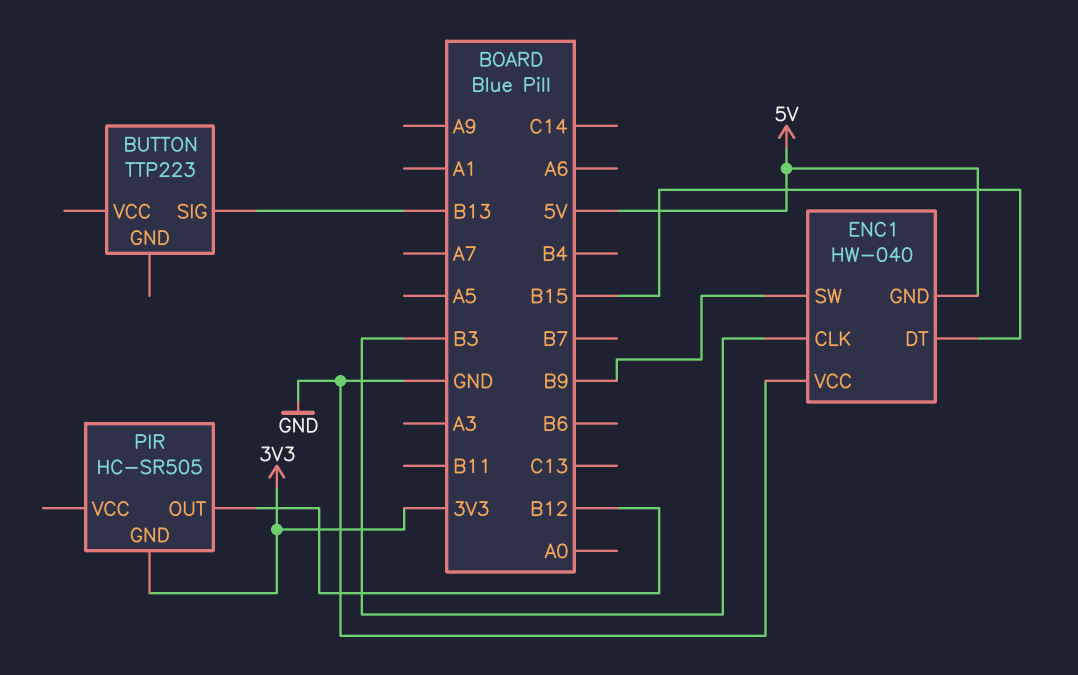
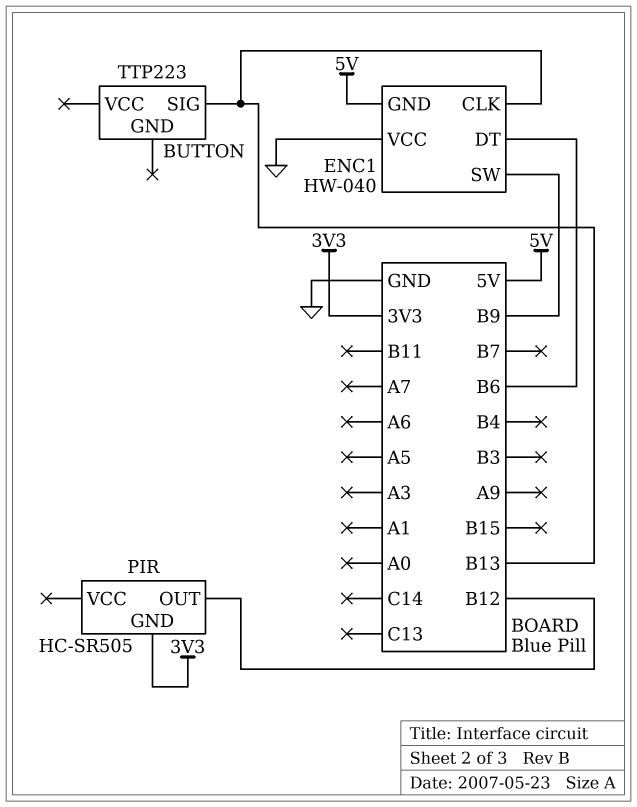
ENC1 pin CLK: B3 -> B13
ENC1 pin DT: B15 -> B6

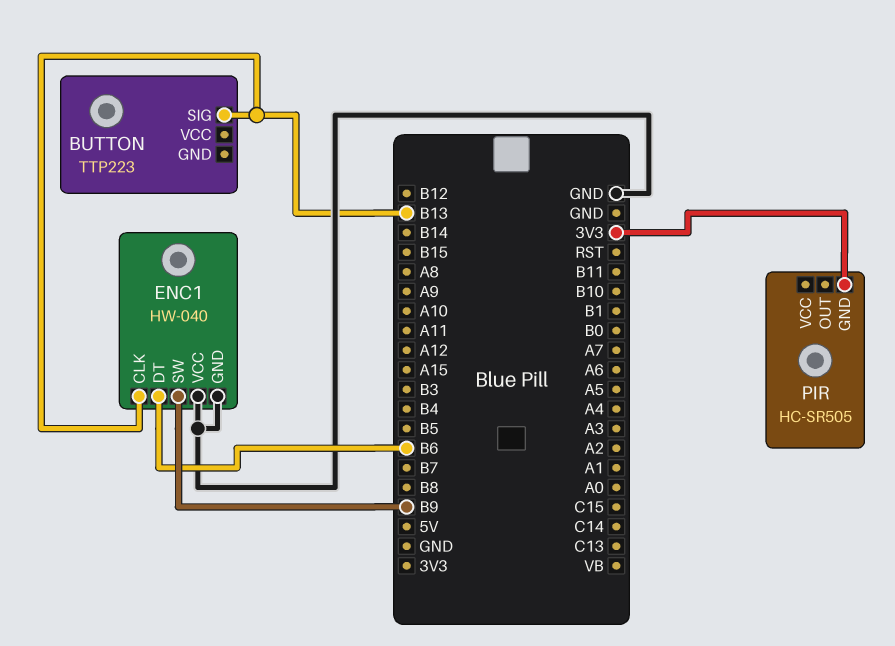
ENC1 pin GND: 5V -> GND
PIR pin OUT: B12 -> none

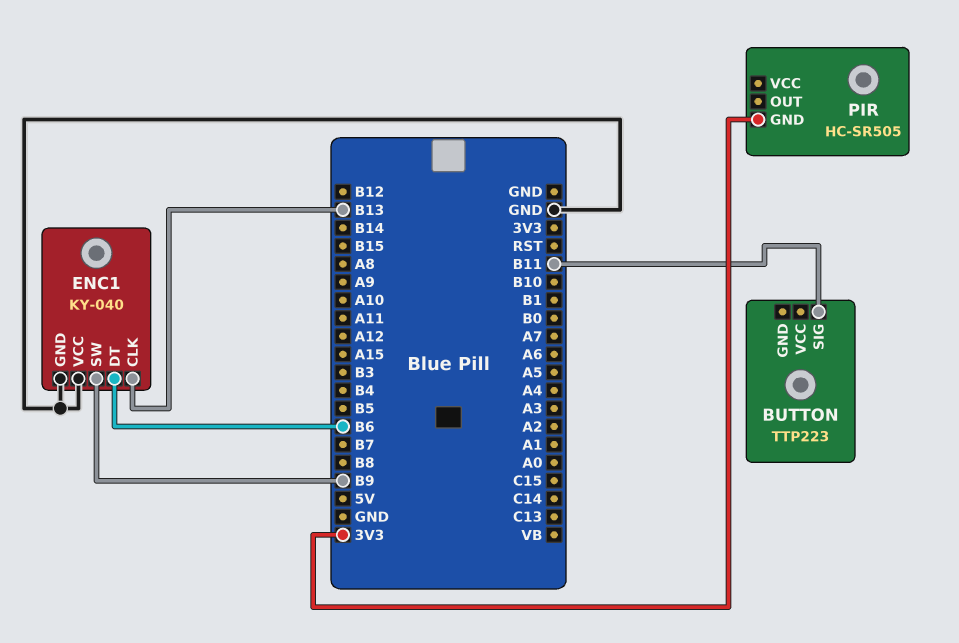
BUTTON pin SIG: B13 -> B11
ENC1: HW-040 -> KY-040

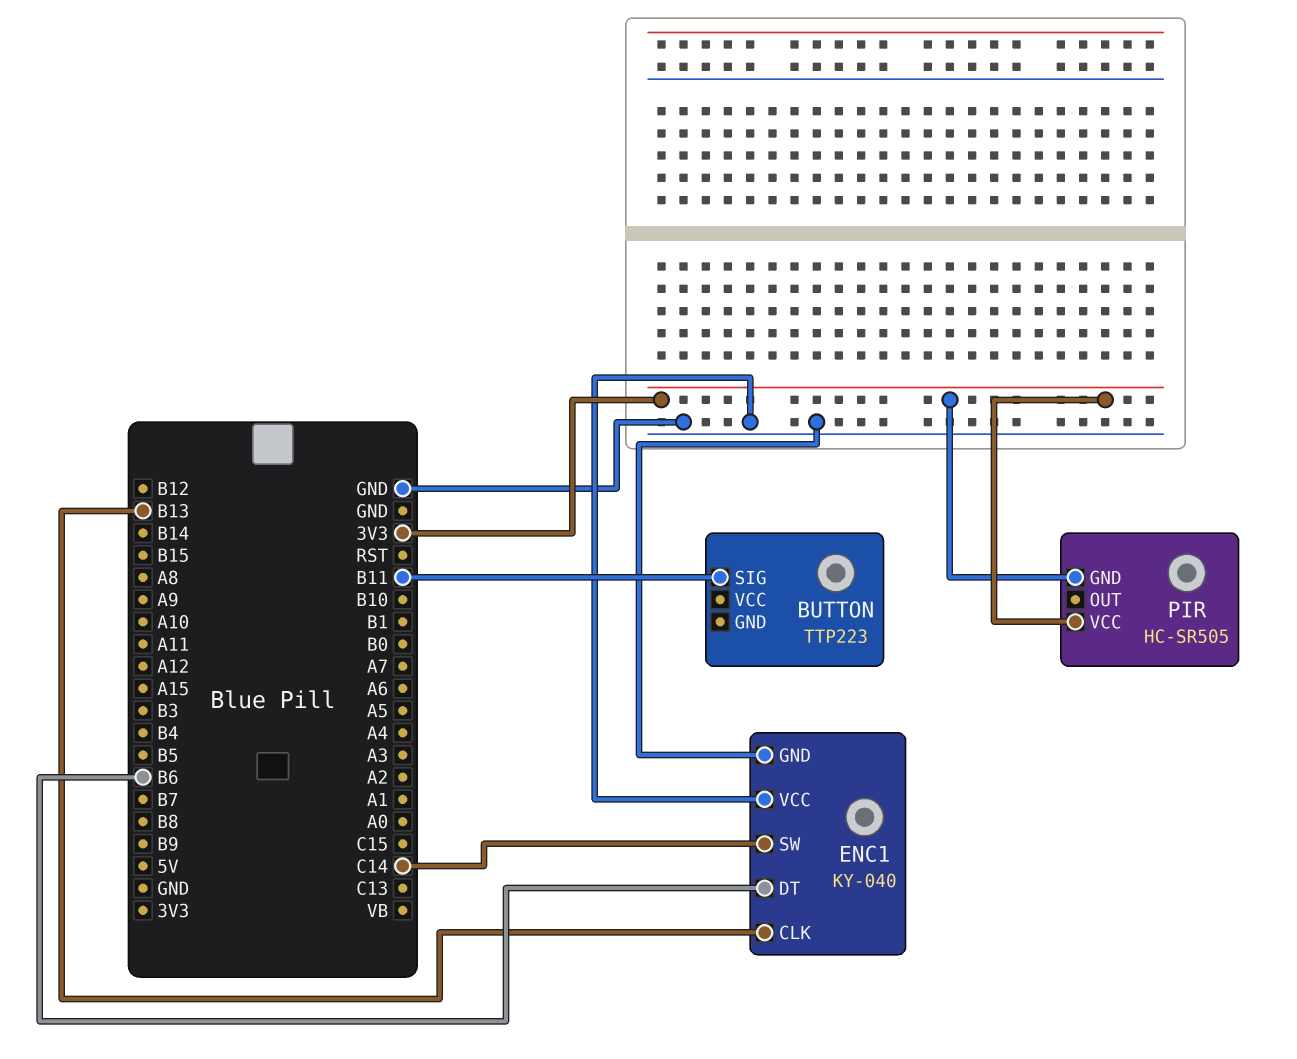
ENC1 pin SW: B9 -> C14
PIR pin VCC: none -> 3V3

